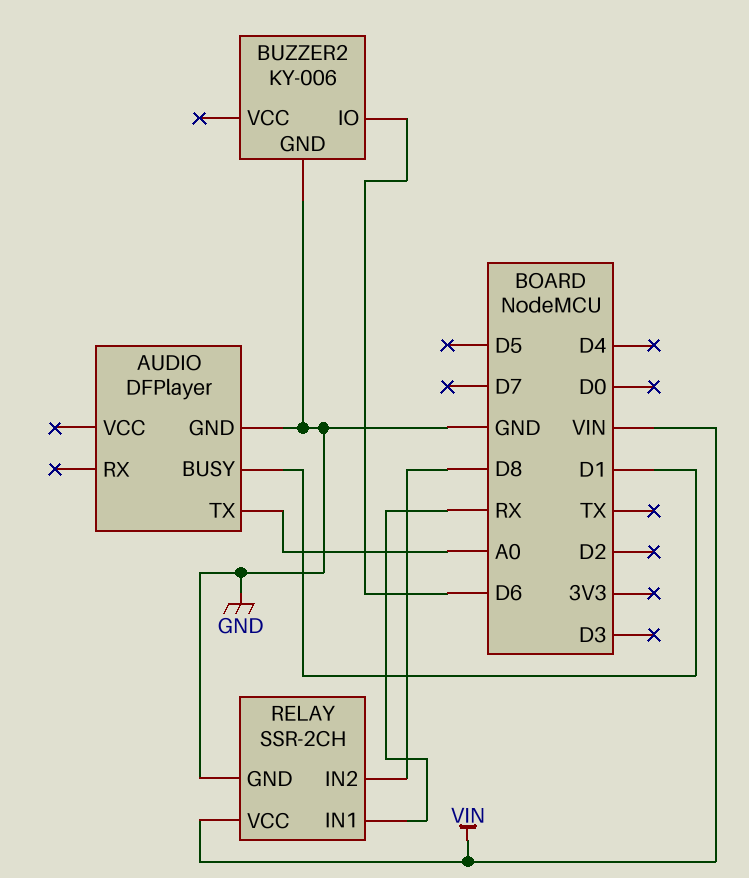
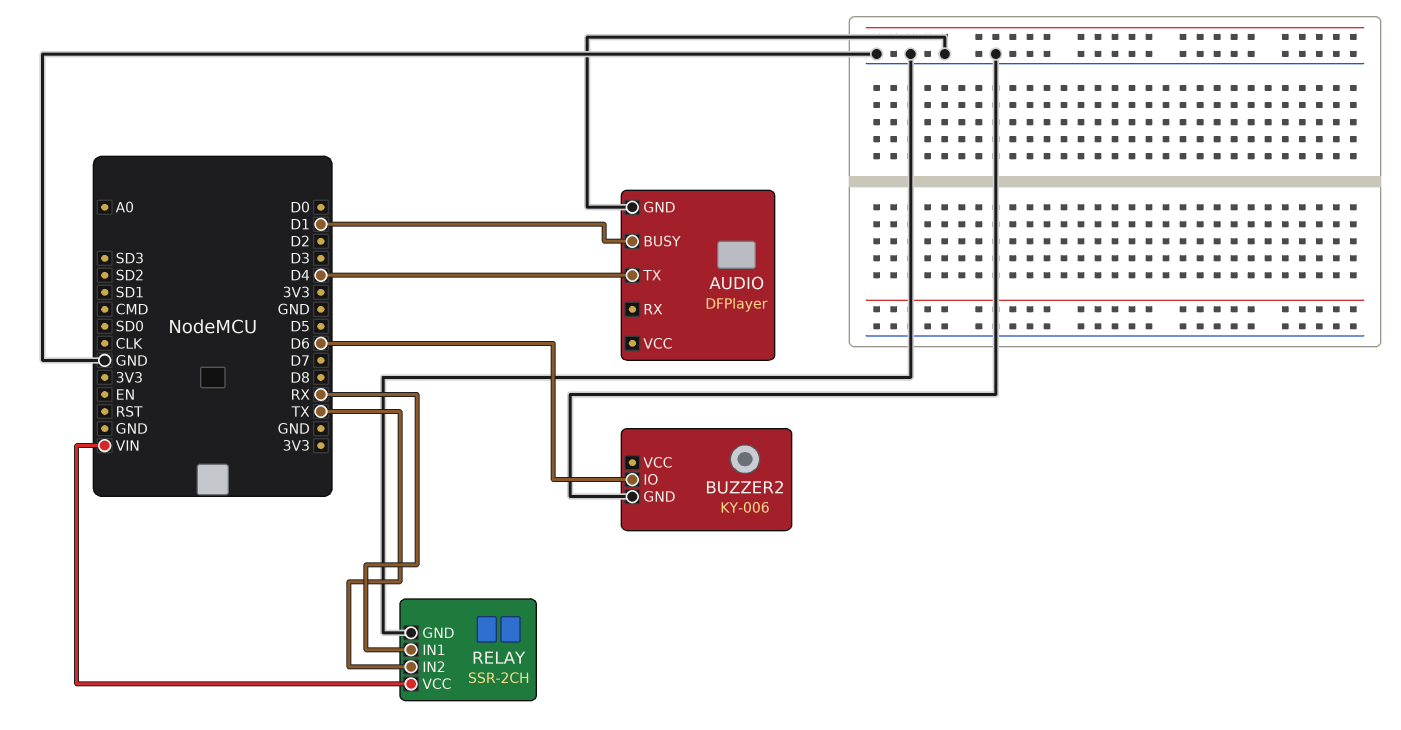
AUDIO pin TX: A0 -> D4
RELAY pin IN2: D8 -> TX

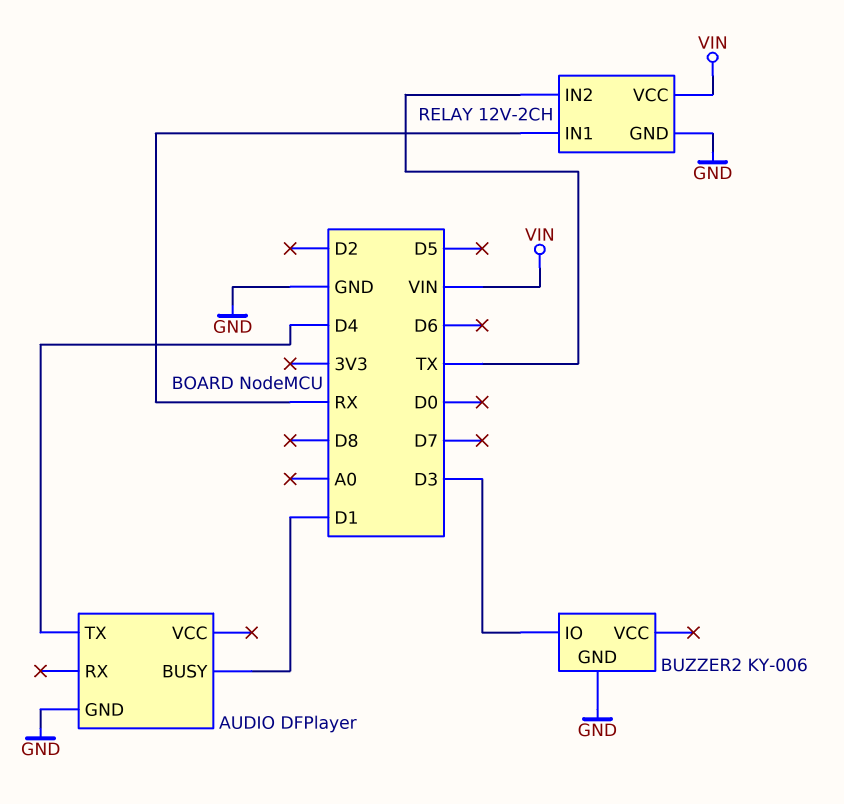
BUZZER2 pin IO: D6 -> D3
RELAY: SSR-2CH -> 12V-2CH

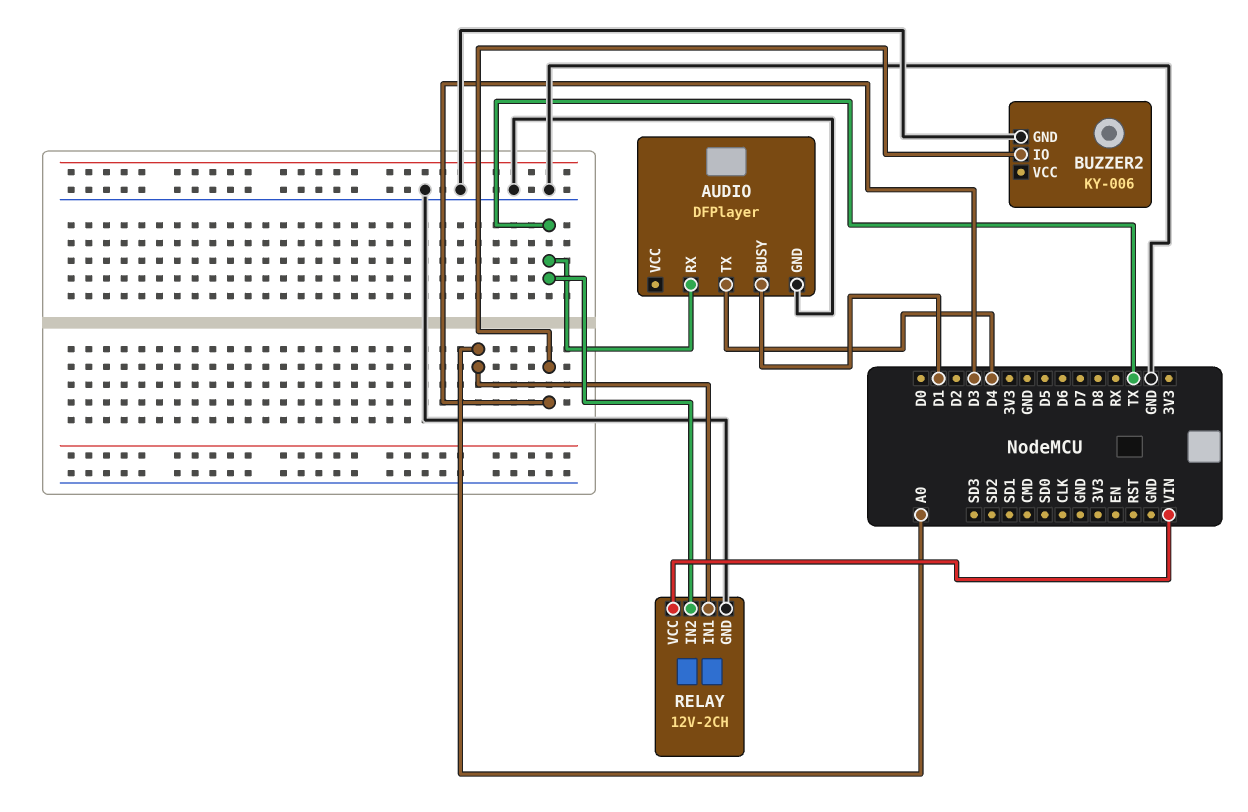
AUDIO pin RX: none -> TX
RELAY pin IN1: RX -> A0

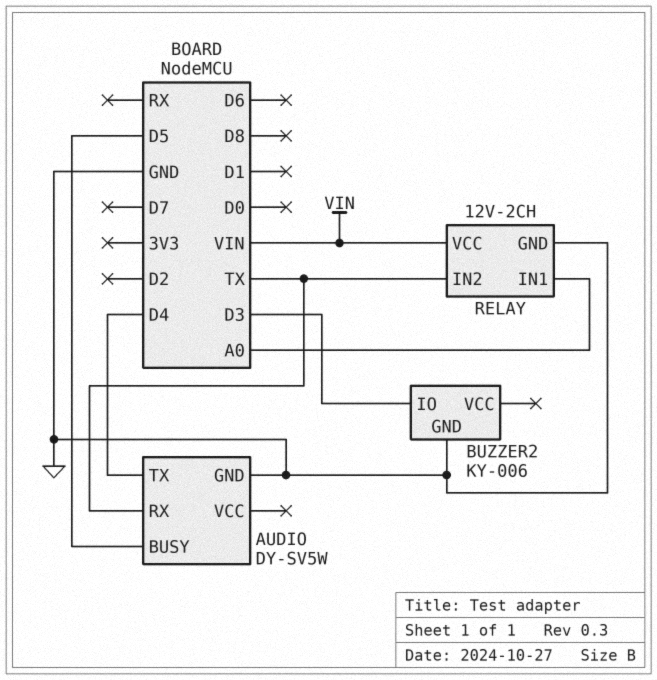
AUDIO: DFPlayer -> DY-SV5W
AUDIO pin BUSY: D1 -> D5

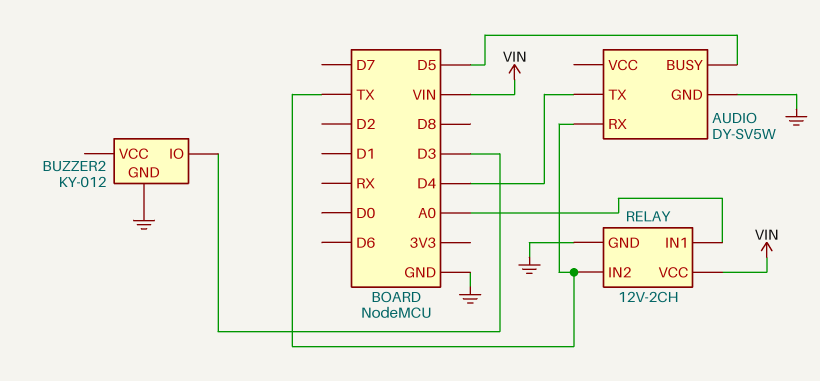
BUZZER2: KY-006 -> KY-012

